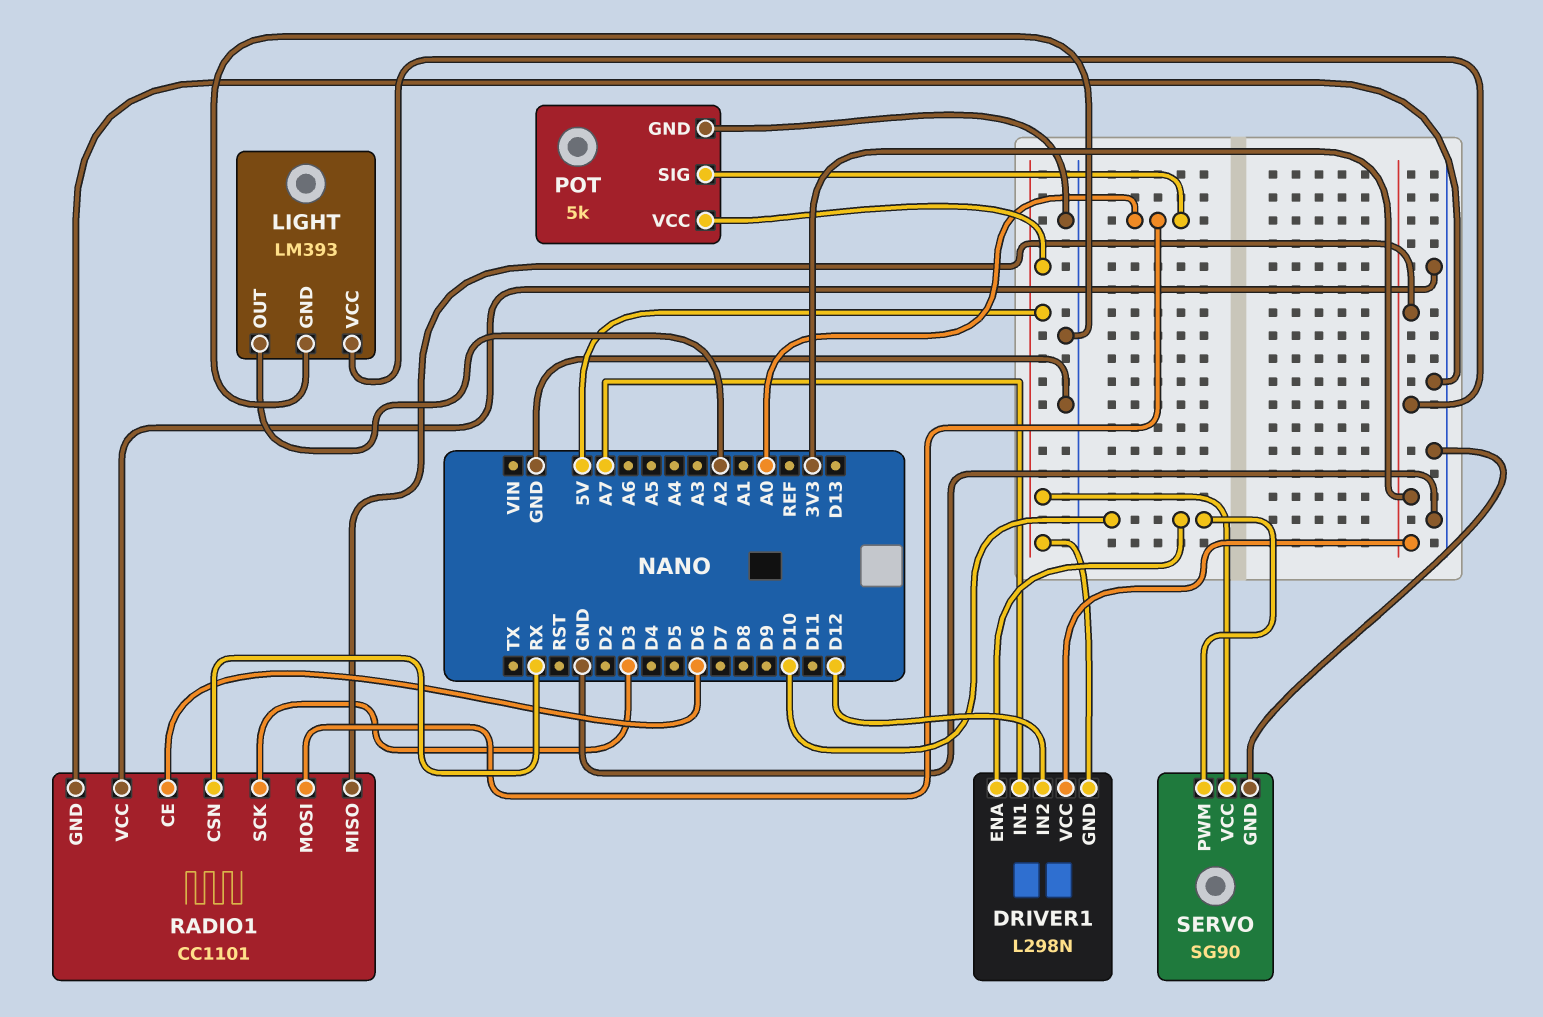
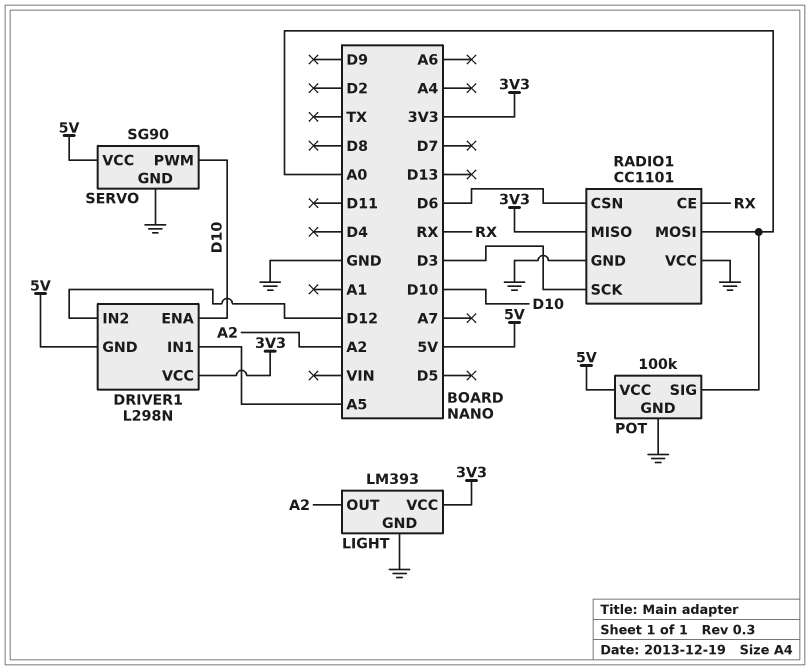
DRIVER1 pin IN1: A7 -> A5
POT: 5k -> 100k
RADIO1 pin CE: D6 -> RX
RADIO1 pin CSN: RX -> D6

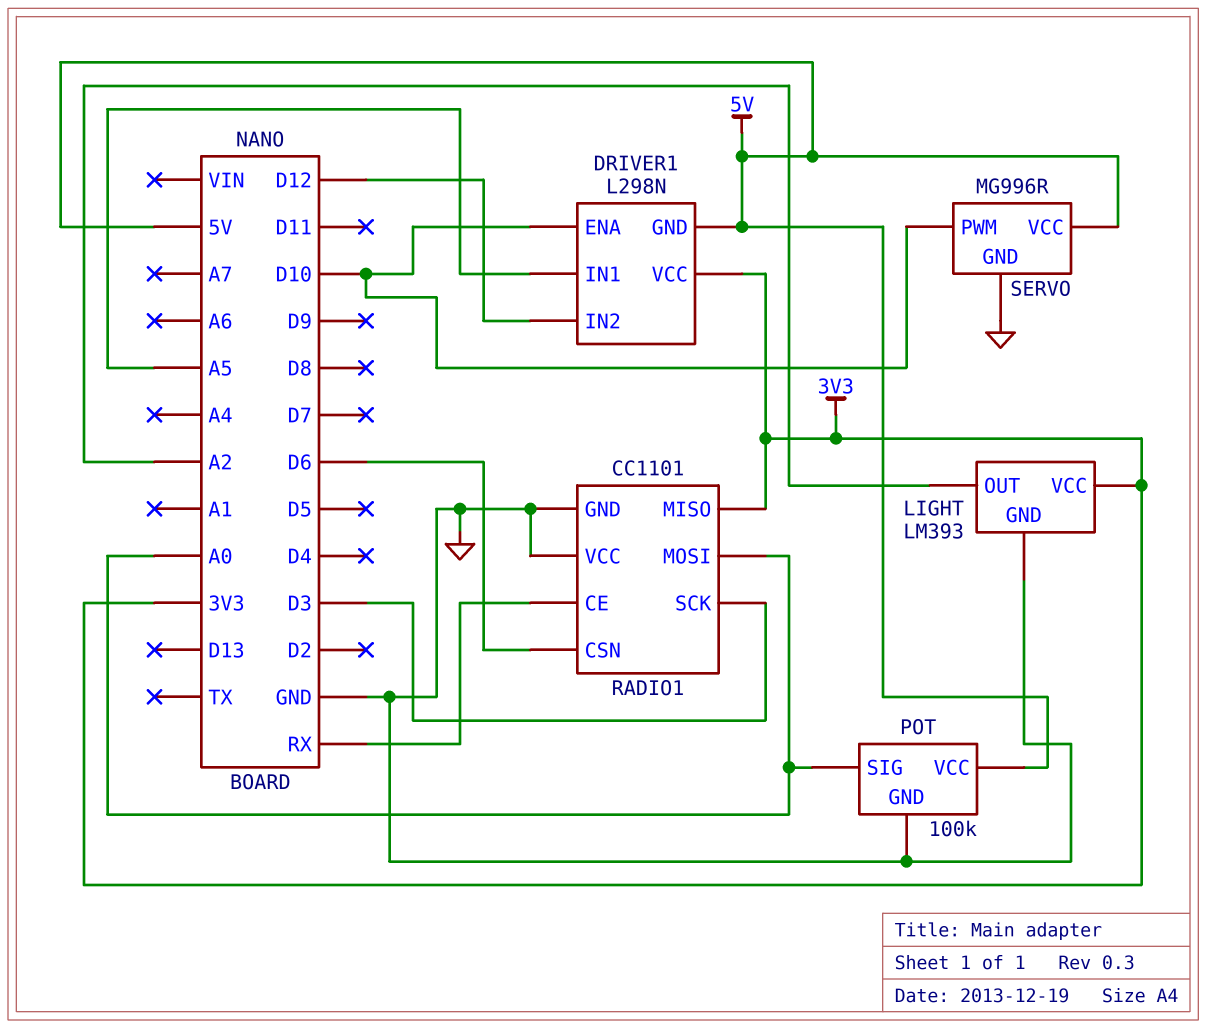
SERVO: SG90 -> MG996R

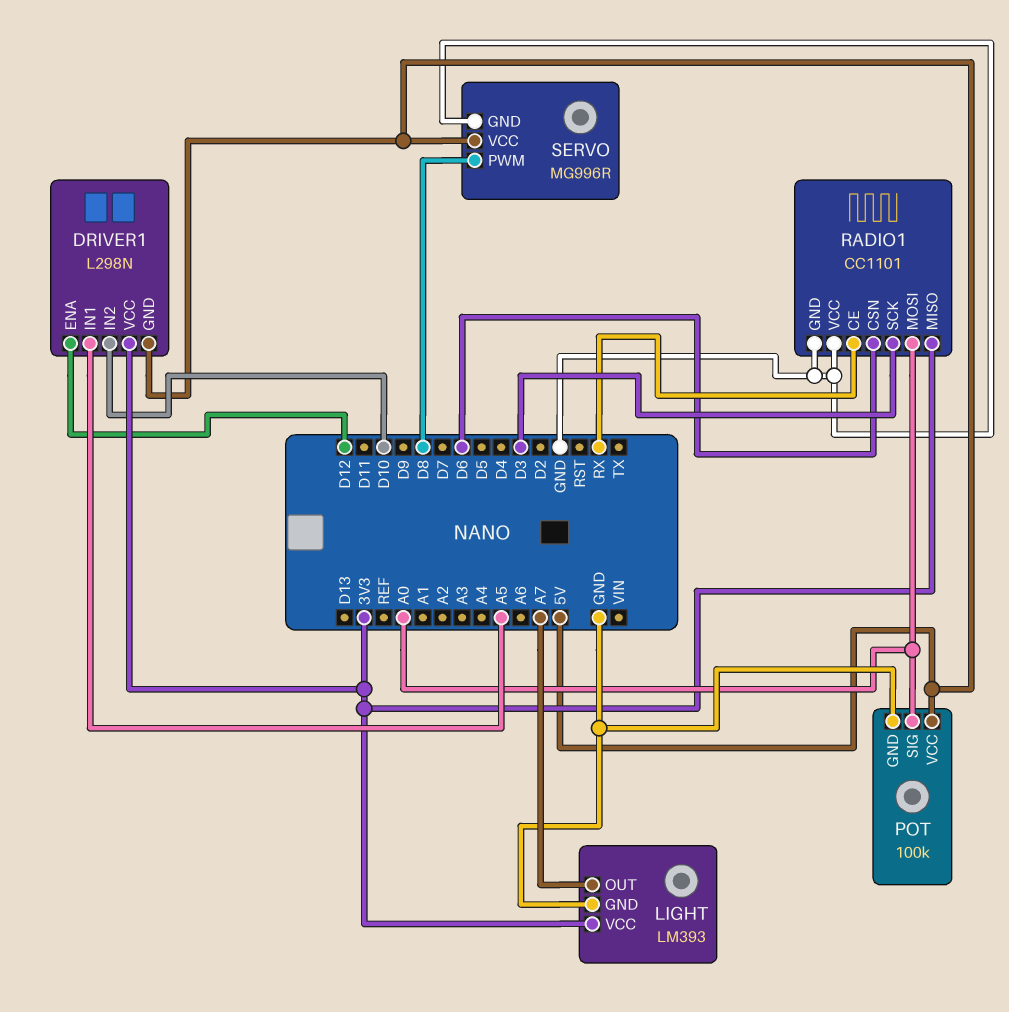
DRIVER1 pin ENA: D10 -> D12
DRIVER1 pin IN2: D12 -> D10
LIGHT pin OUT: A2 -> A7
SERVO pin PWM: D10 -> D8

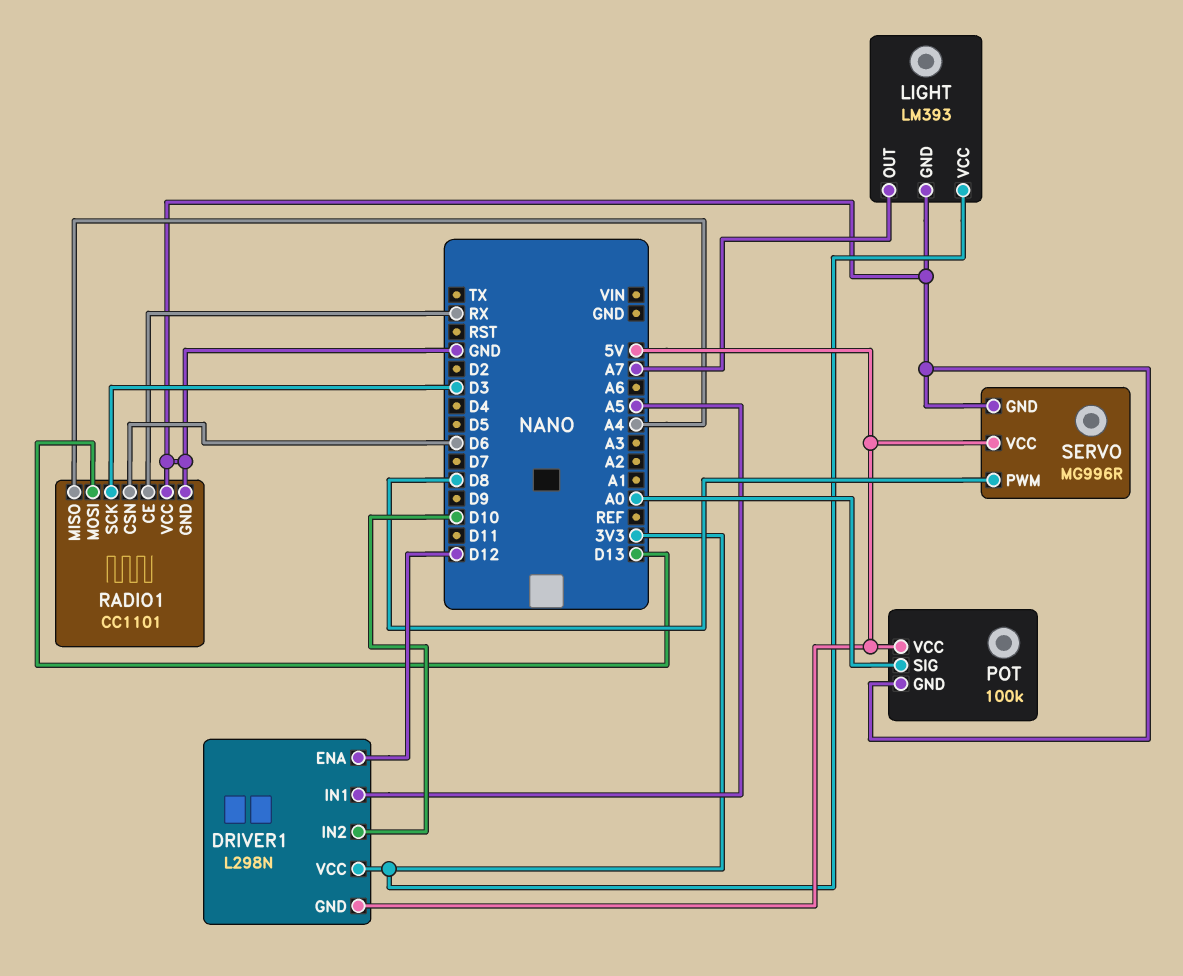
RADIO1 pin MISO: 3V3 -> A4
RADIO1 pin MOSI: A0 -> D13

